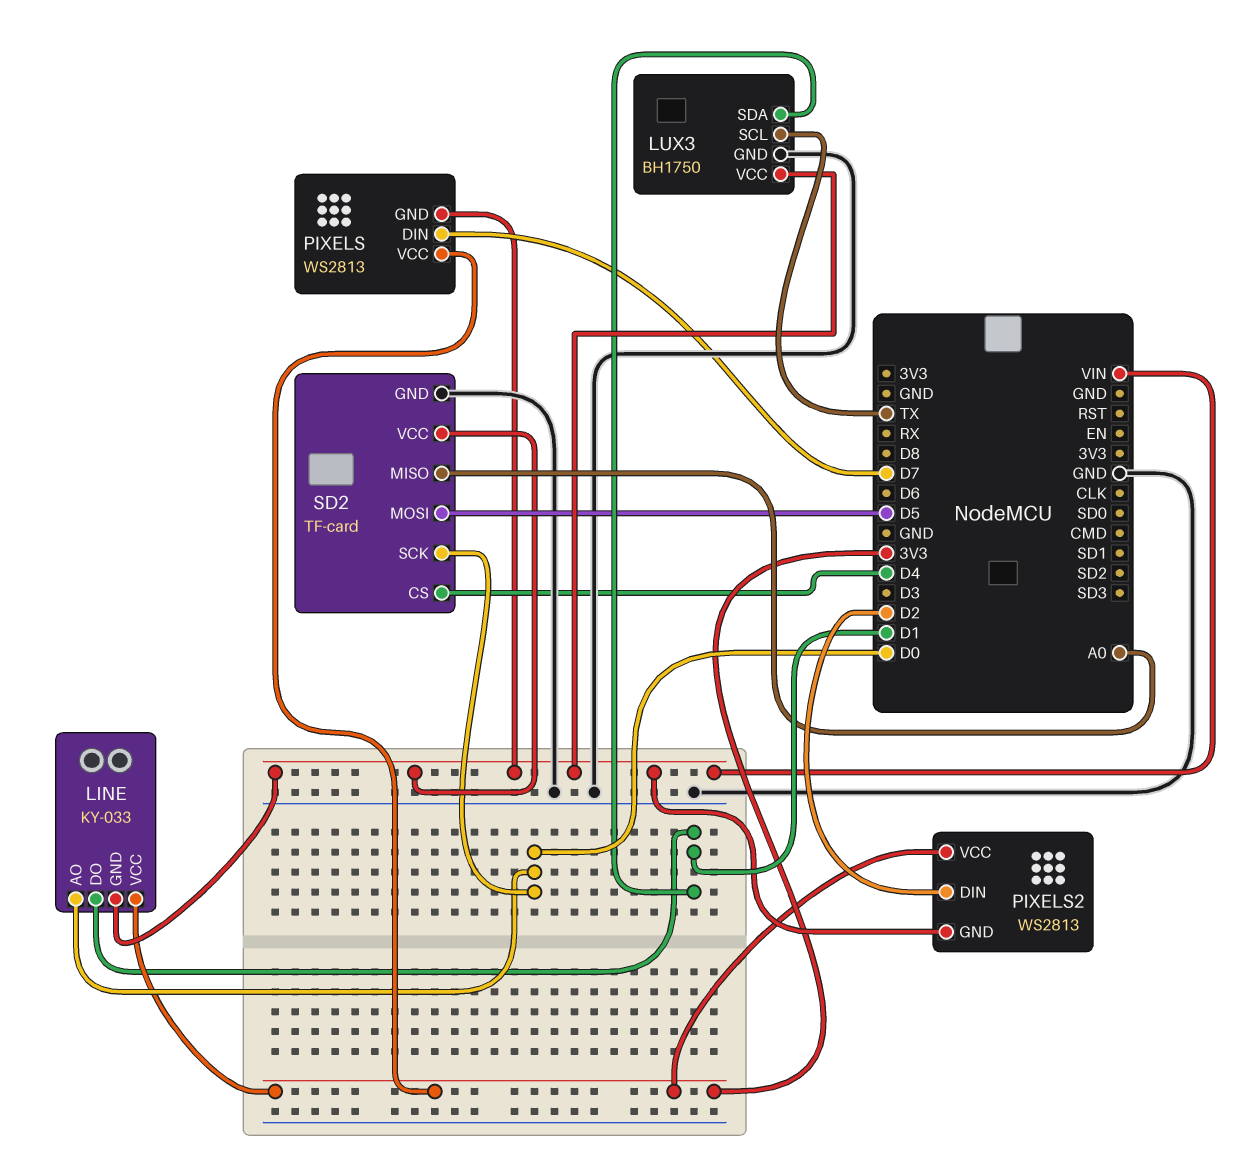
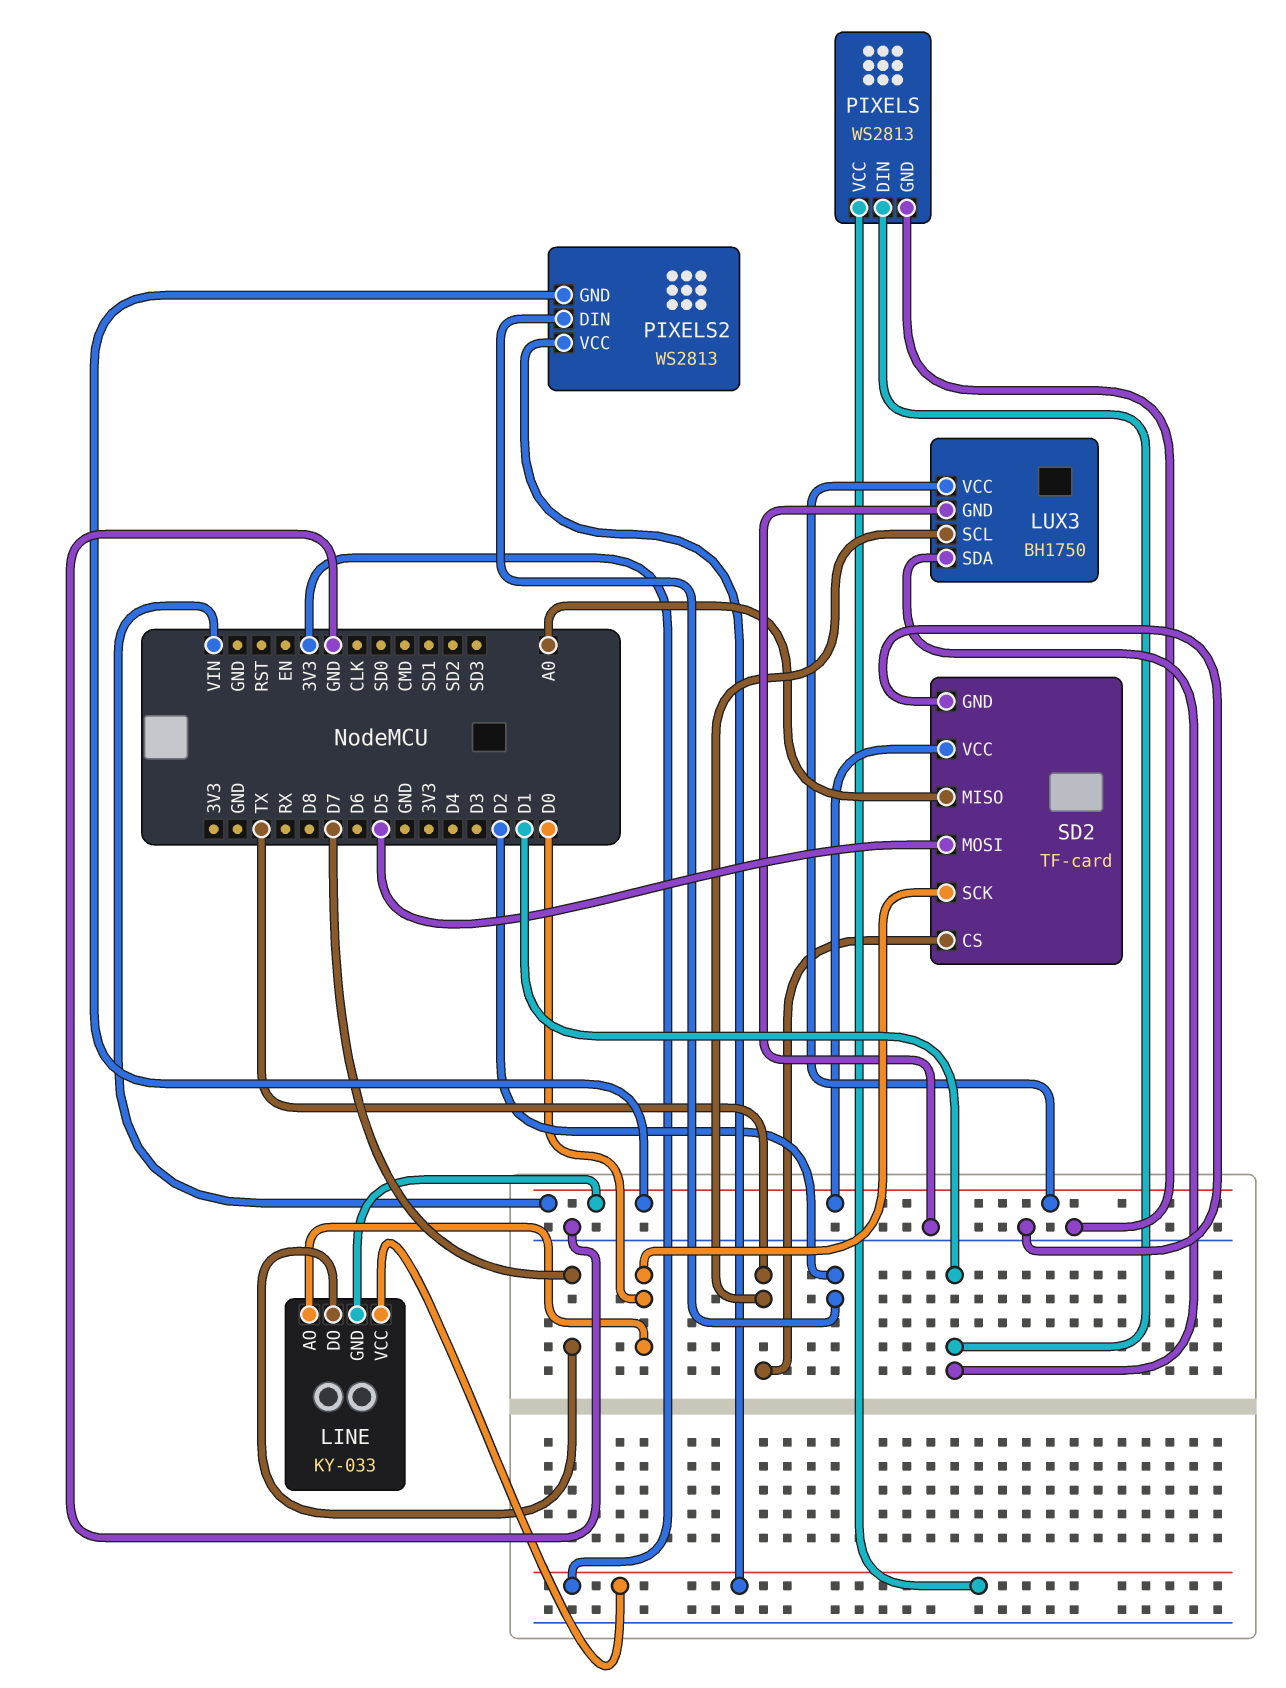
LINE pin DO: D1 -> D7
PIXELS pin DIN: D7 -> D1
PIXELS pin GND: VIN -> GND
SD2 pin CS: D4 -> TX

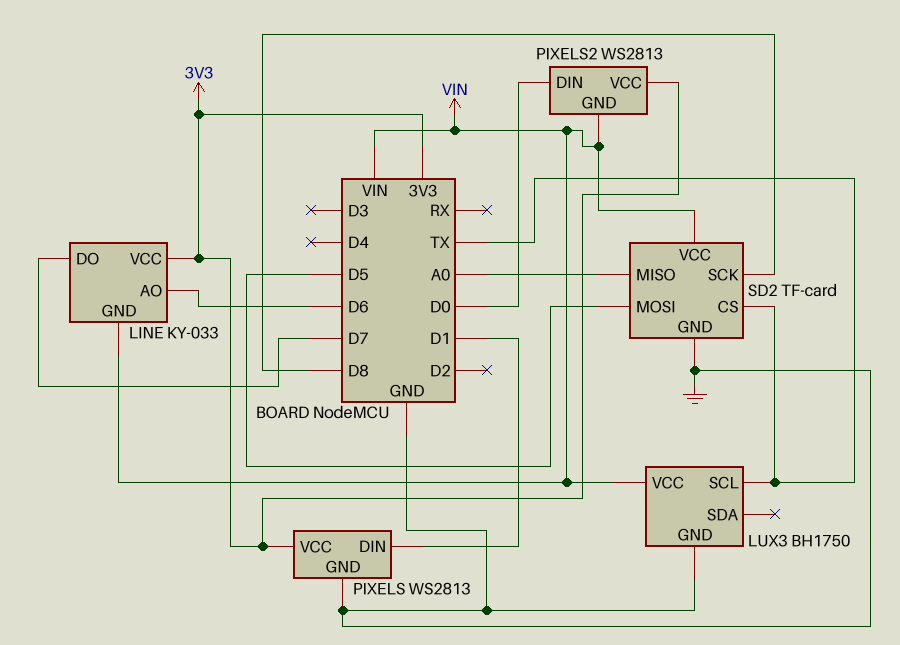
LINE pin AO: D0 -> D6
LUX3 pin SDA: D1 -> none
PIXELS2 pin DIN: D2 -> D0
SD2 pin SCK: D0 -> D8

